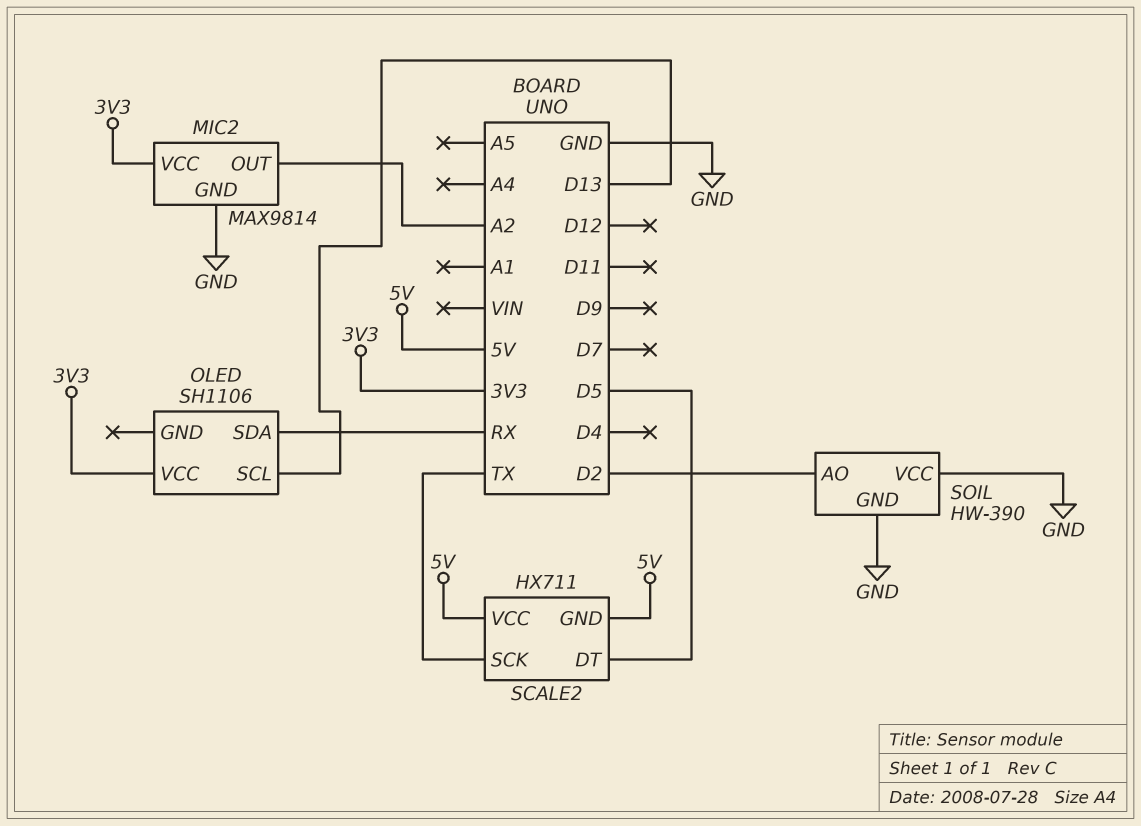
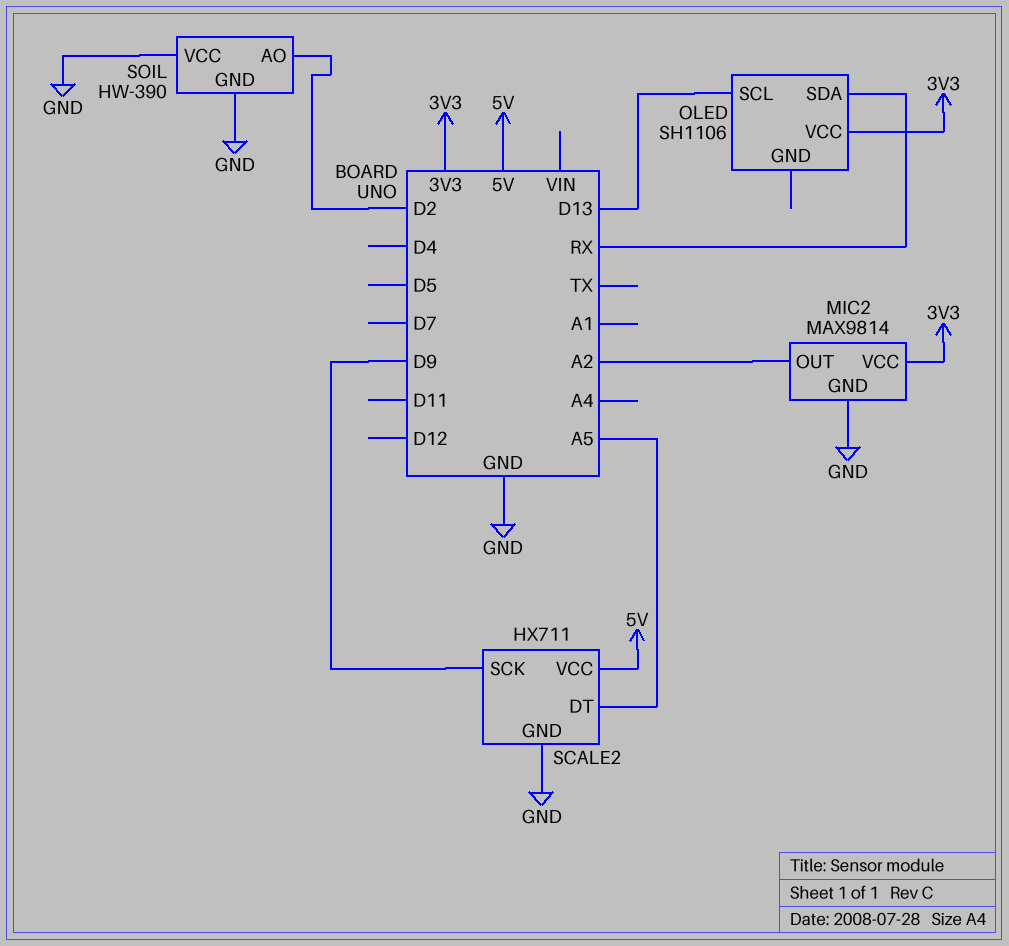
SCALE2 pin DT: D5 -> A5
SCALE2 pin GND: 5V -> GND
SCALE2 pin SCK: TX -> D9

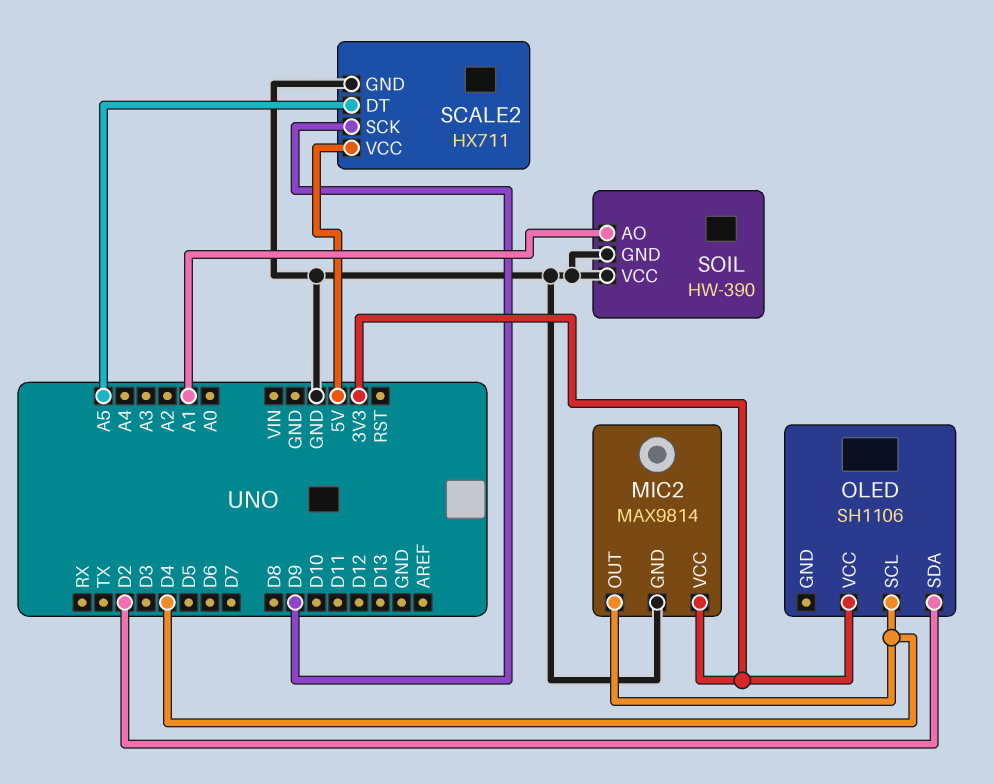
MIC2 pin OUT: A2 -> D4
OLED pin SCL: D13 -> D4
OLED pin SDA: RX -> D2
SOIL pin AO: D2 -> A1

